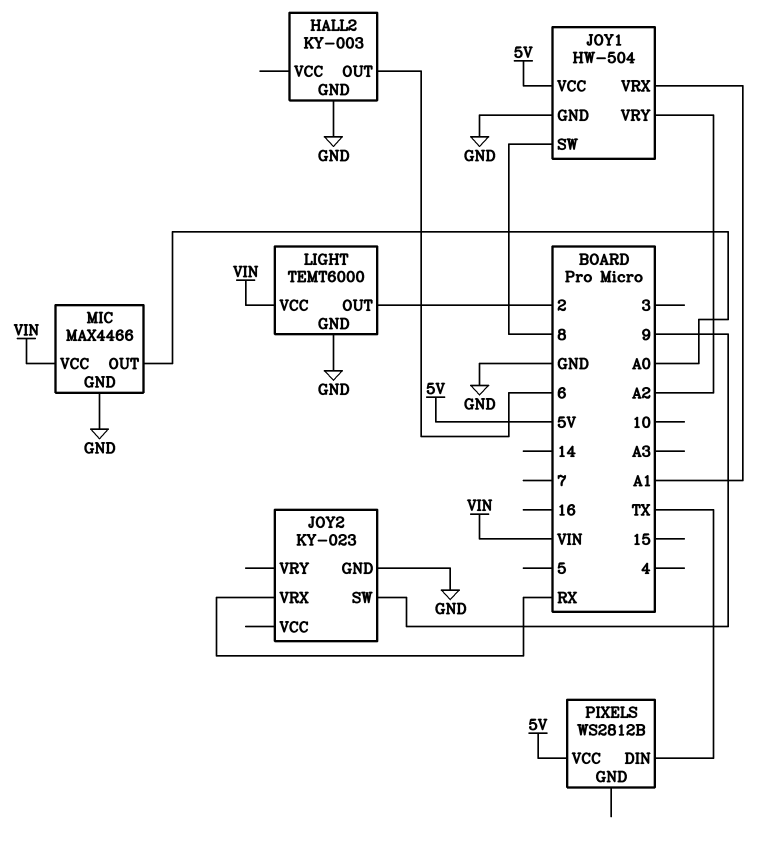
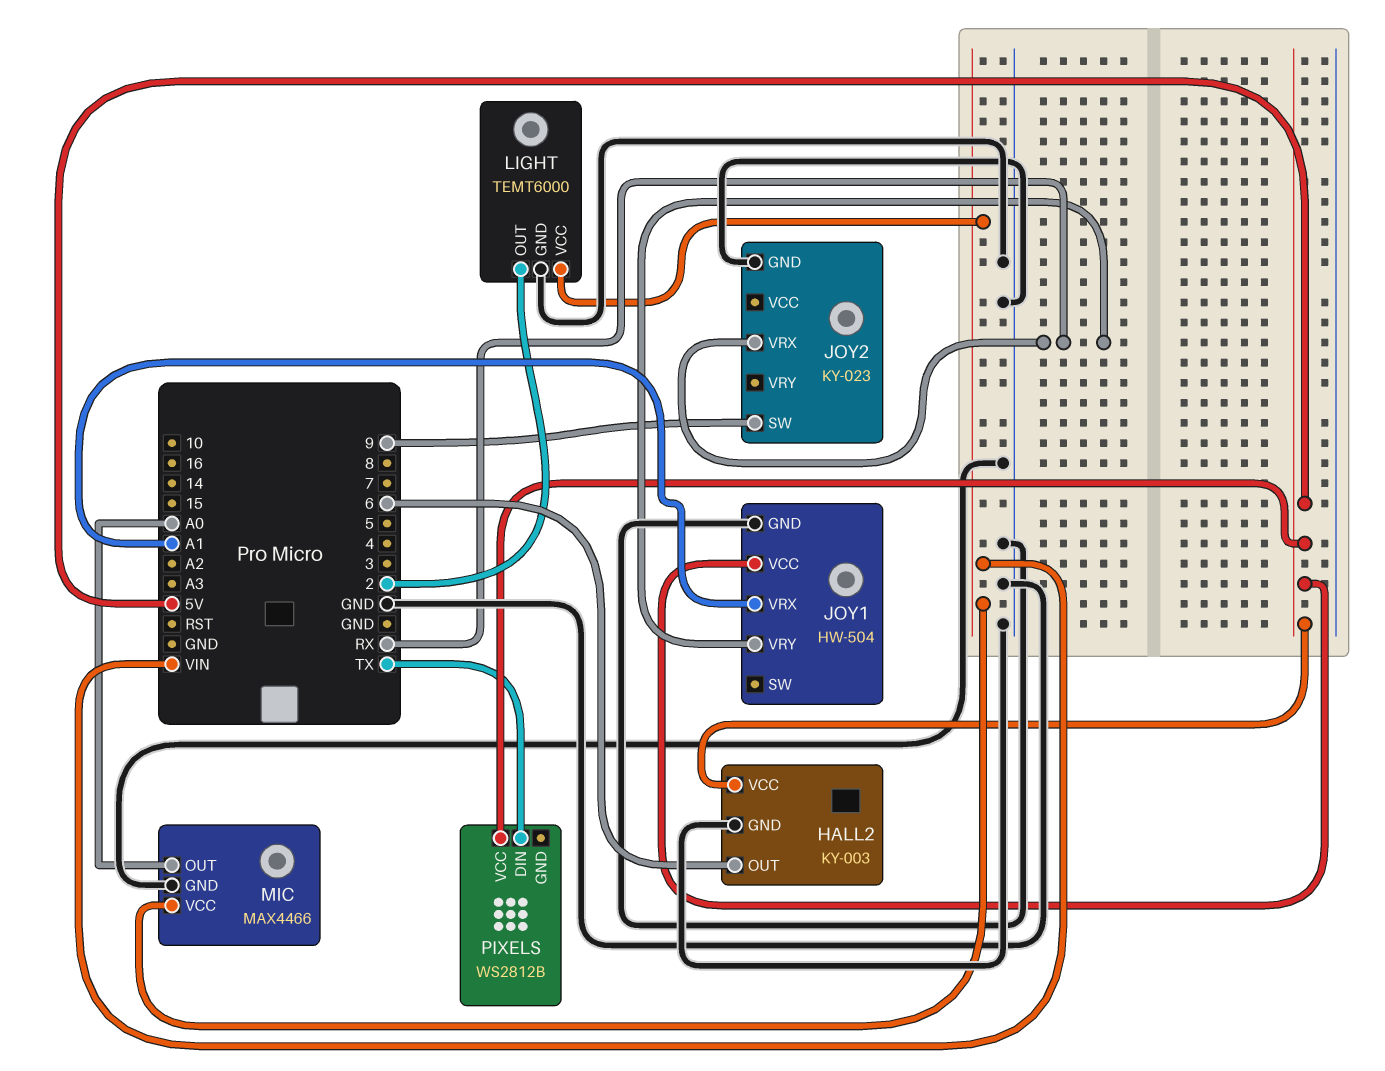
HALL2 pin VCC: none -> 5V
JOY1 pin SW: 8 -> none
JOY1 pin VRY: A2 -> RX

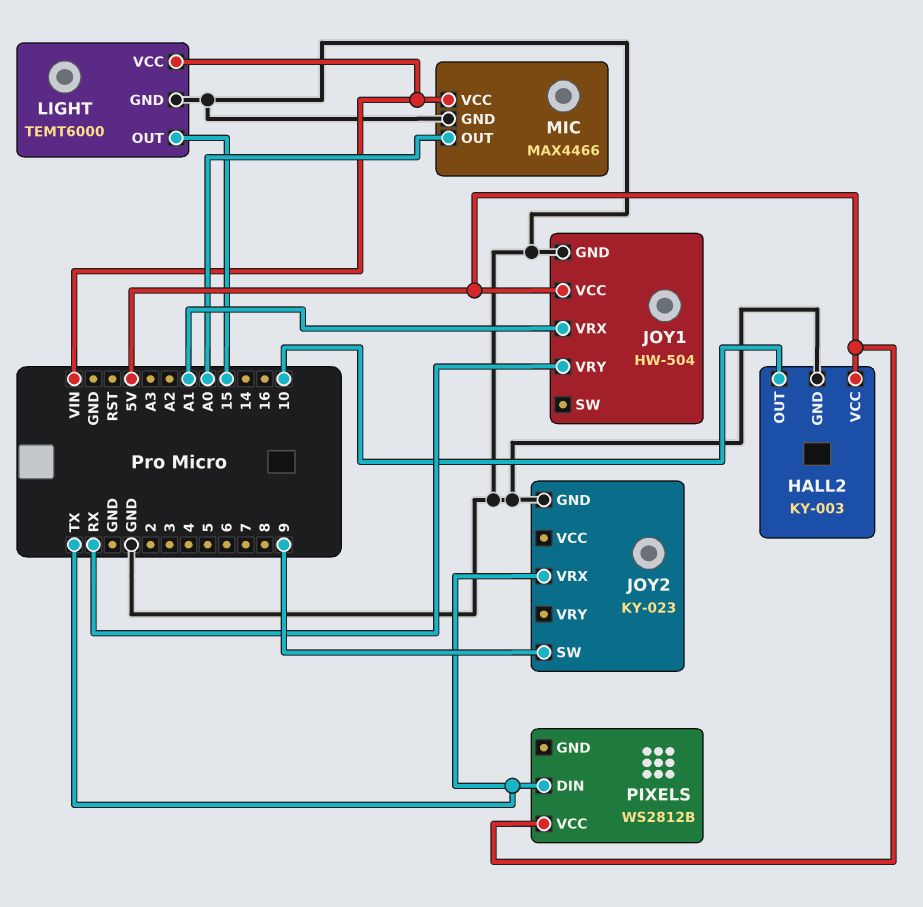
HALL2 pin OUT: 6 -> 10
JOY2 pin VRX: RX -> TX
LIGHT pin OUT: 2 -> 15

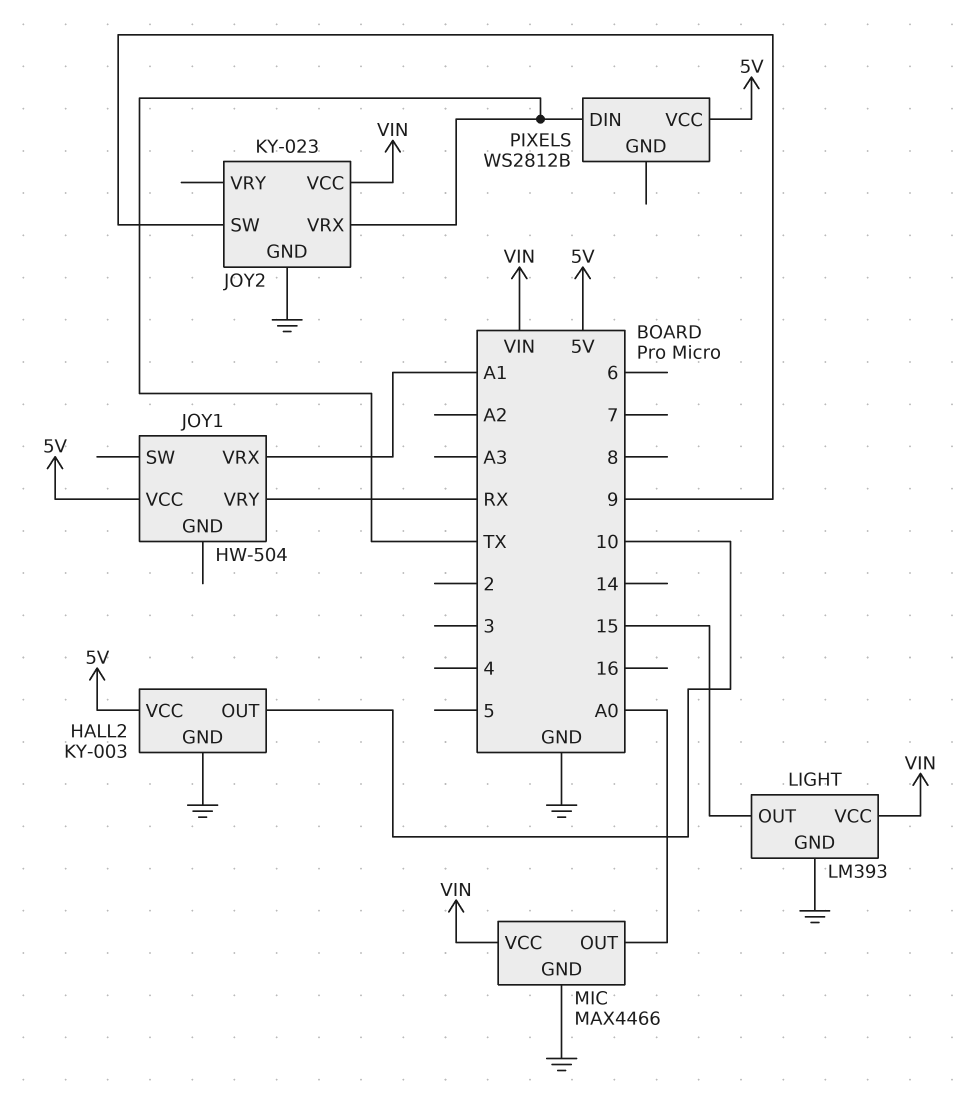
JOY1 pin GND: GND -> none
JOY2 pin VCC: none -> VIN
LIGHT: TEMT6000 -> LM393

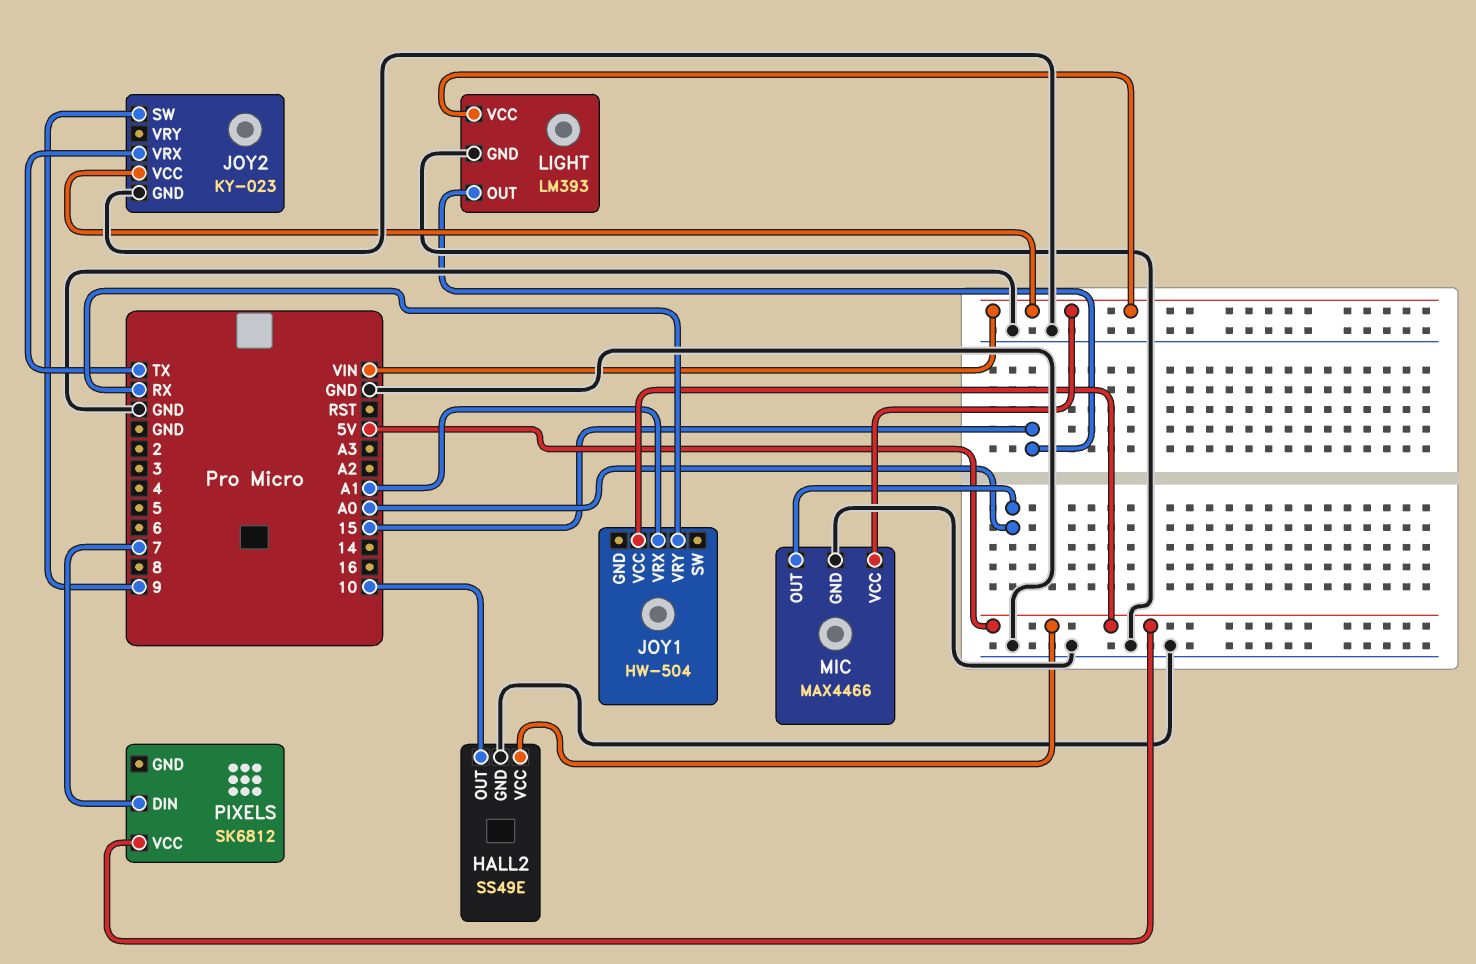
HALL2: KY-003 -> SS49E
PIXELS: WS2812B -> SK6812
PIXELS pin DIN: TX -> 7

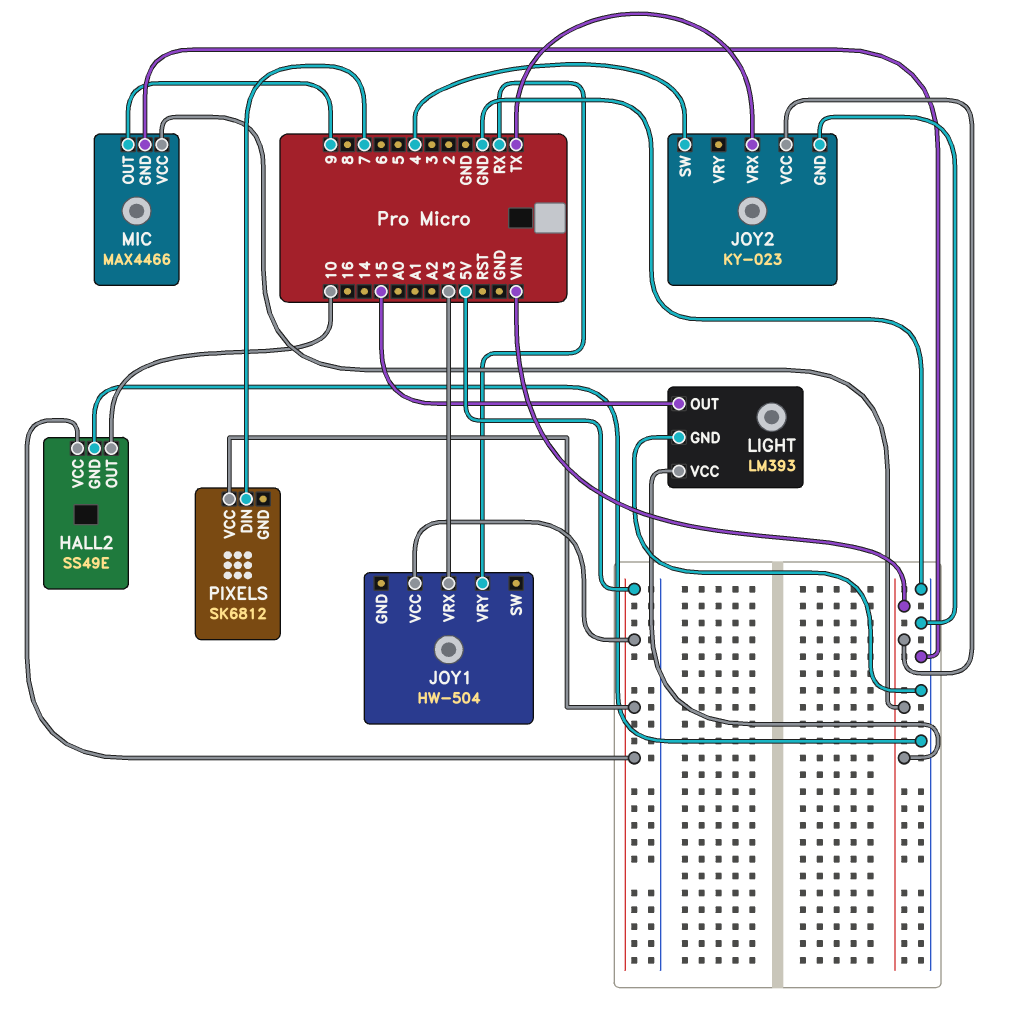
JOY1 pin VRX: A1 -> A3
JOY2 pin SW: 9 -> 4
MIC pin OUT: A0 -> 9

